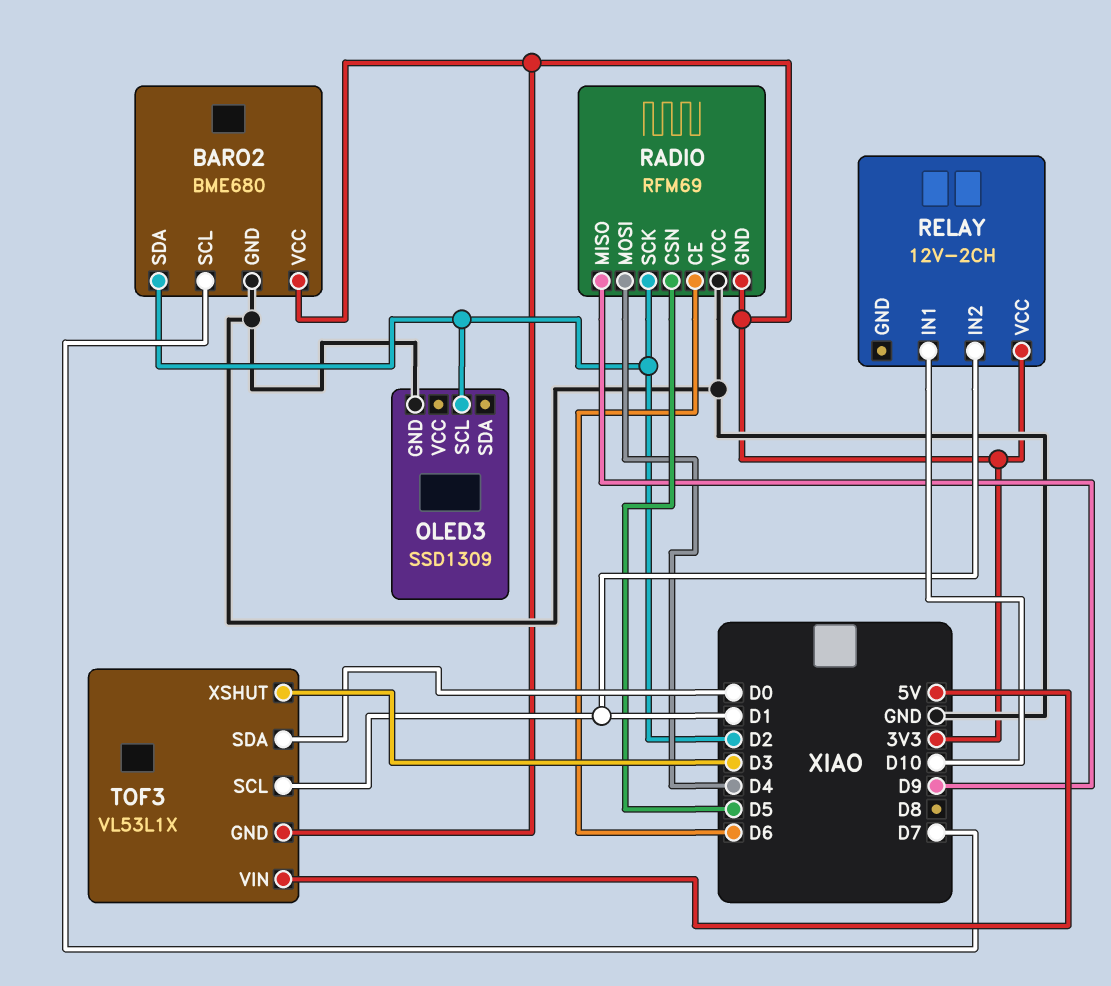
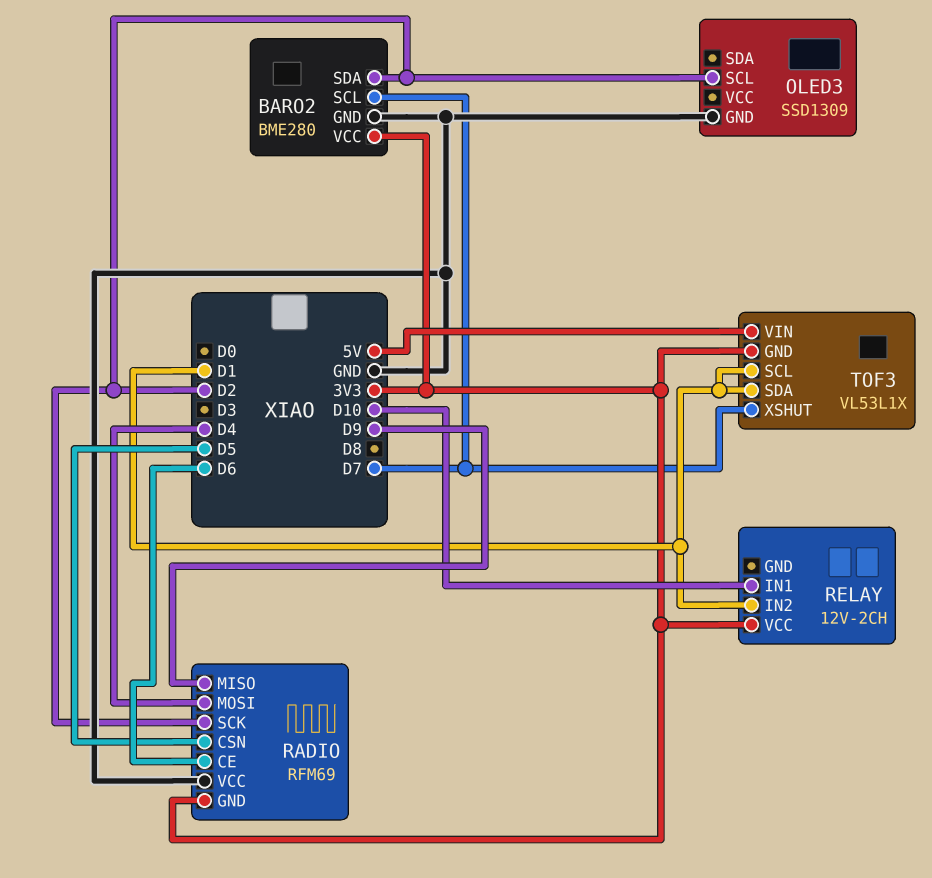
BARO2: BME680 -> BME280
TOF3 pin SDA: D0 -> D1
TOF3 pin XSHUT: D3 -> D7

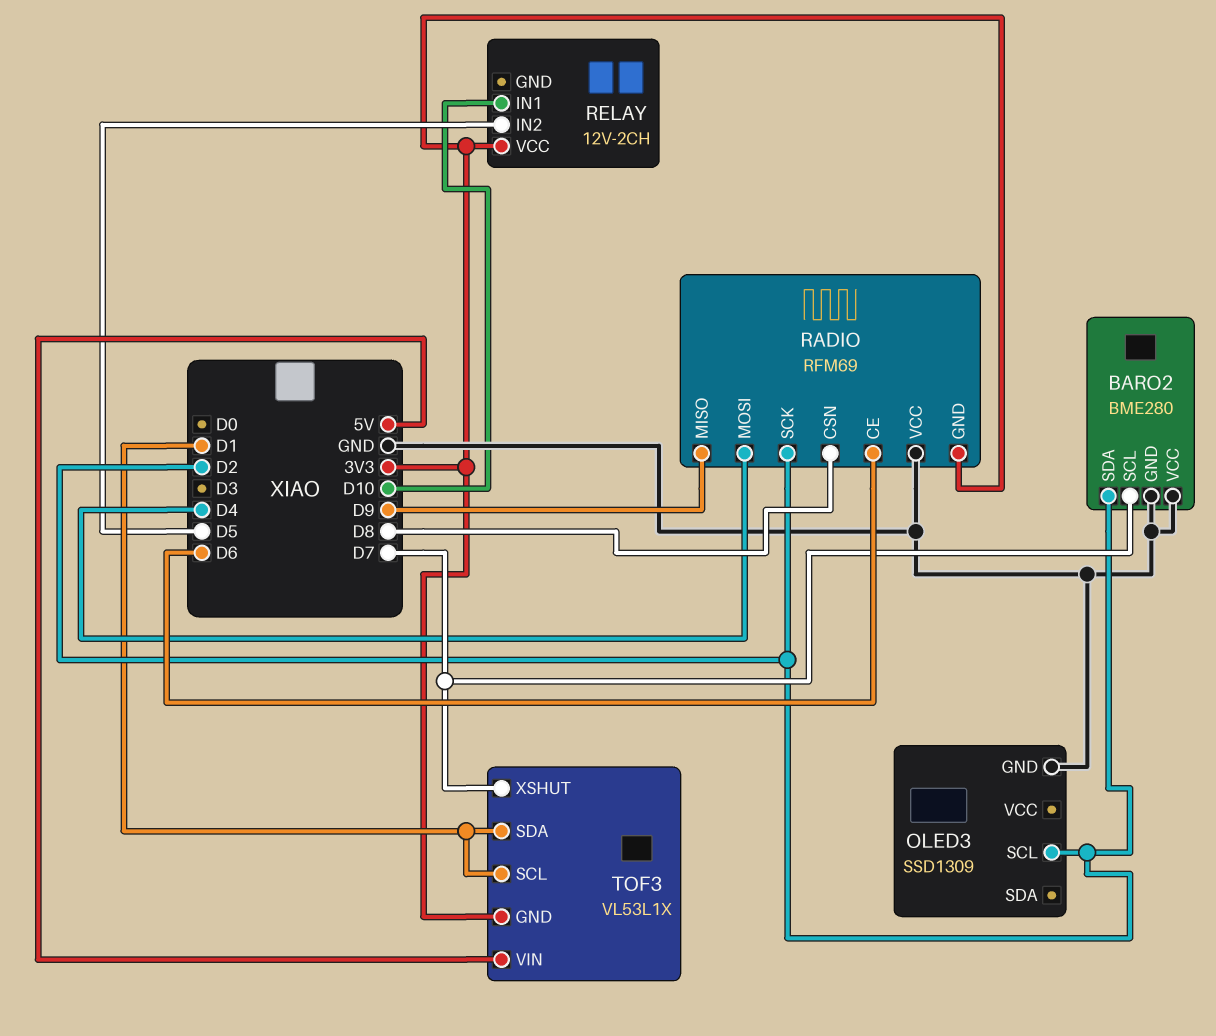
BARO2 pin VCC: 3V3 -> GND
RADIO pin CSN: D5 -> D8
RELAY pin IN2: D1 -> D5

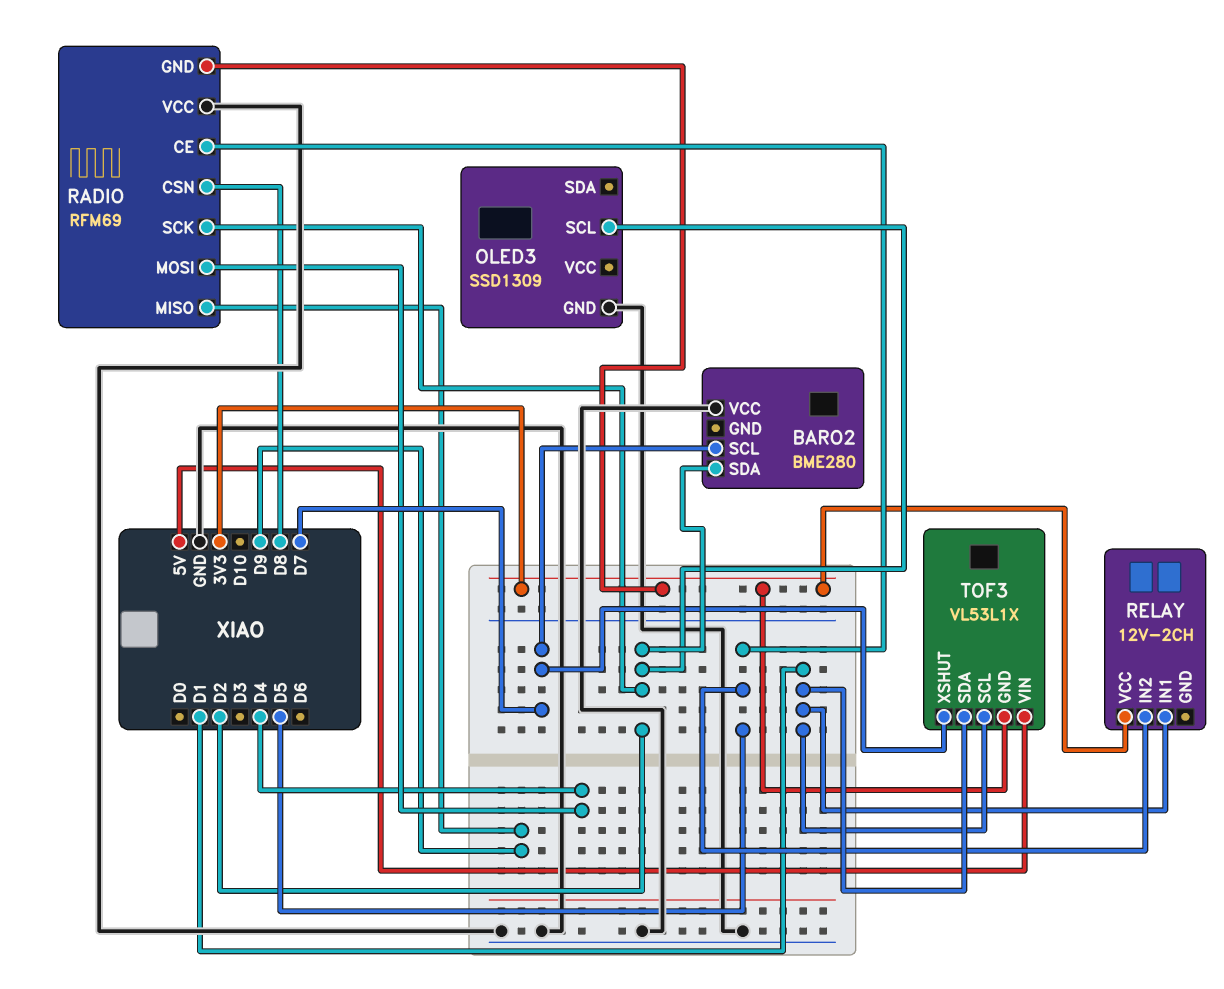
BARO2 pin GND: GND -> none
RADIO pin CE: D6 -> D5
RELAY pin IN1: D10 -> D1

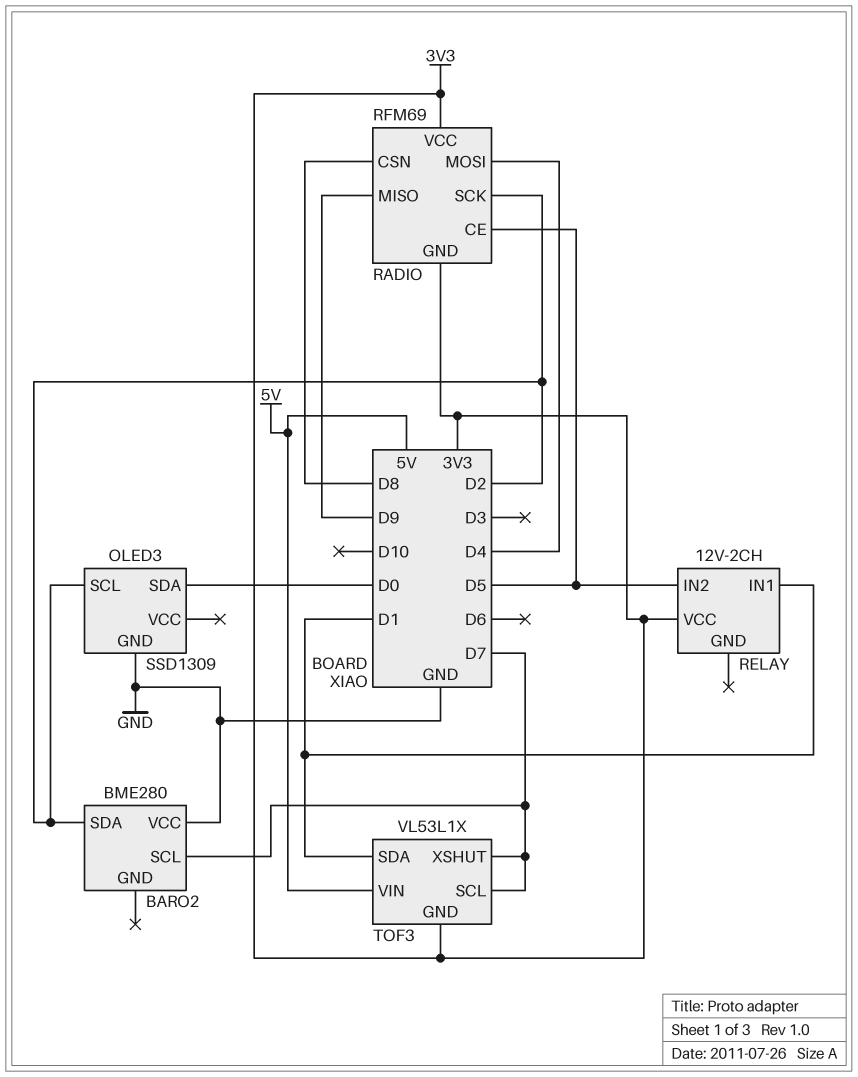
OLED3 pin SDA: none -> D0
RADIO pin VCC: GND -> 3V3
TOF3 pin SCL: D1 -> D7

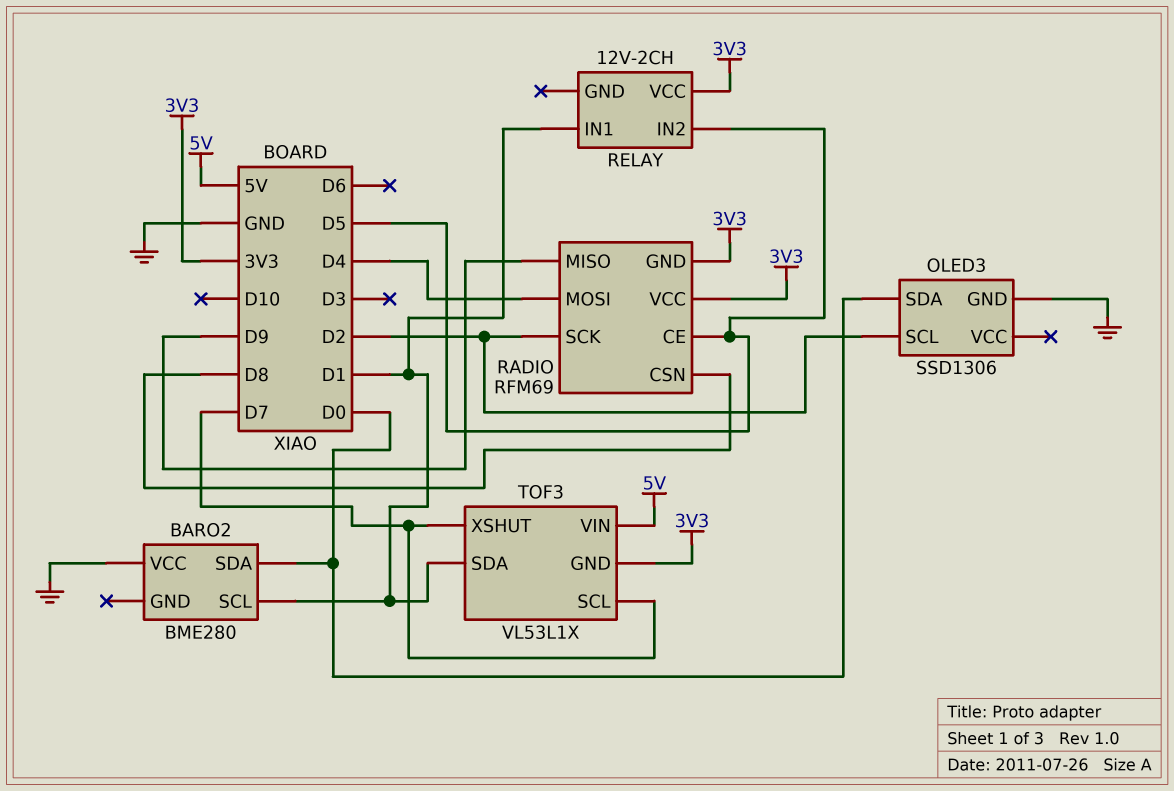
BARO2 pin SCL: D7 -> D1
BARO2 pin SDA: D2 -> D0
OLED3: SSD1309 -> SSD1306

